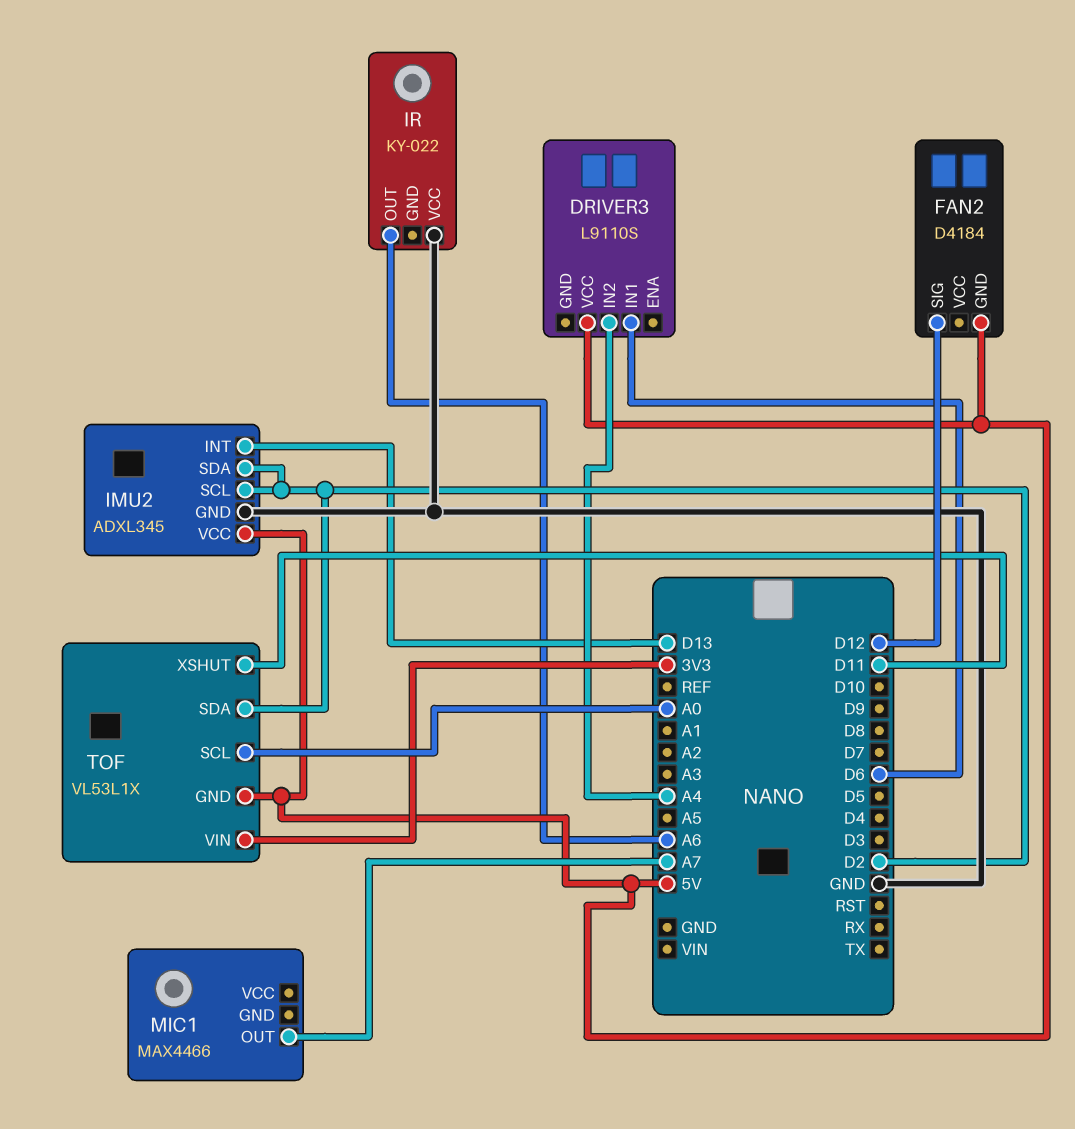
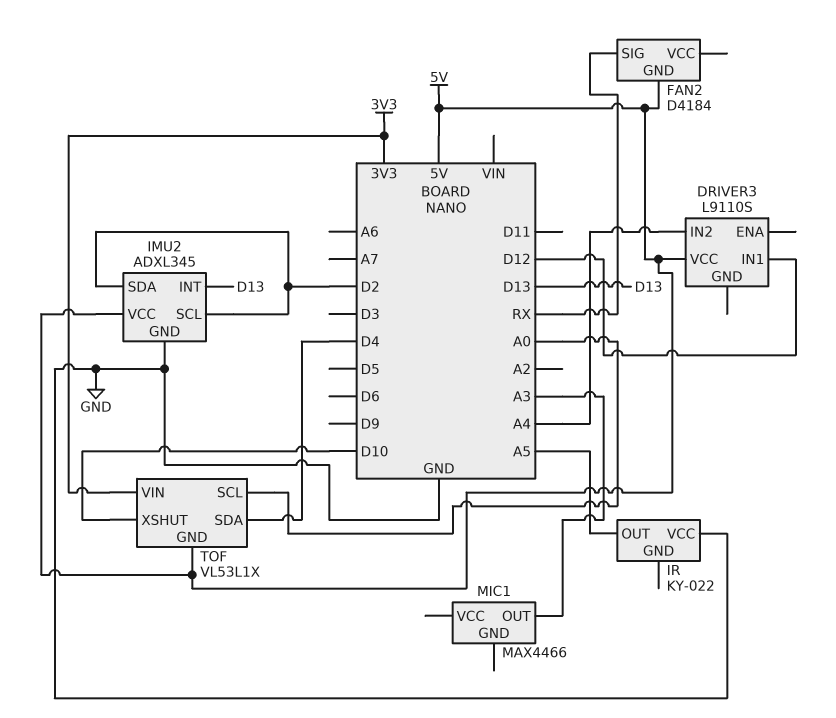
DRIVER3 pin IN1: D6 -> D12
FAN2 pin SIG: D12 -> RX
IR pin OUT: A6 -> A5
MIC1 pin OUT: A7 -> A3
TOF pin SDA: D2 -> D4
TOF pin XSHUT: D11 -> D10

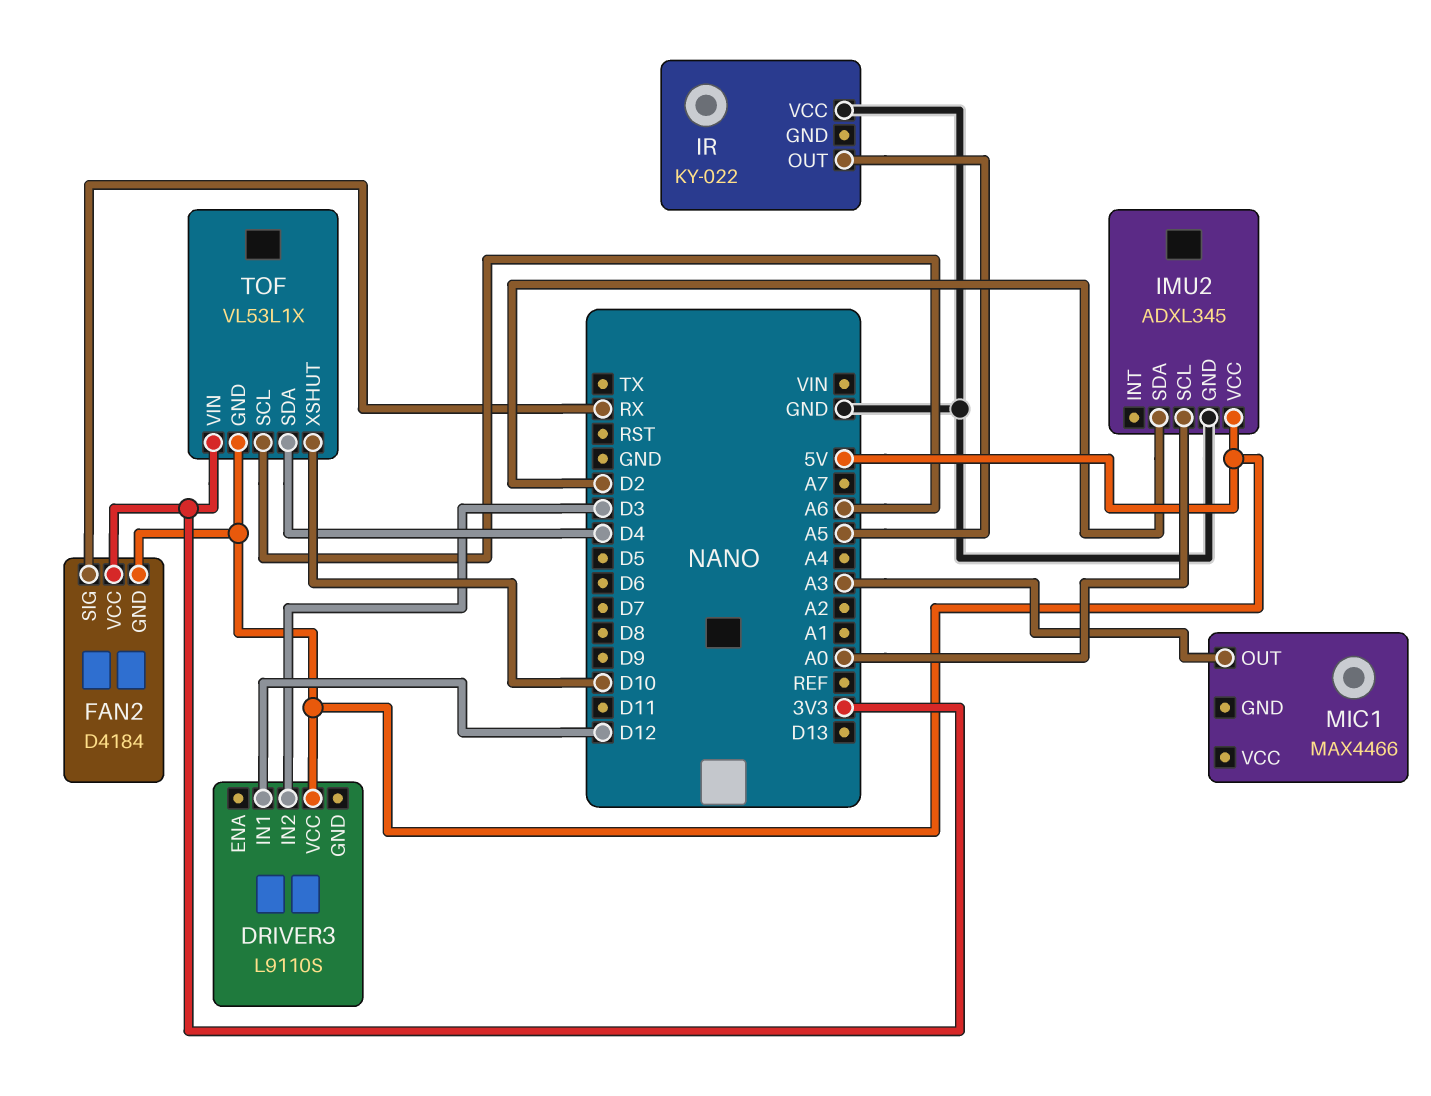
DRIVER3 pin IN2: A4 -> D3
FAN2 pin VCC: none -> 3V3
IMU2 pin INT: D13 -> none
IMU2 pin SCL: D2 -> A0
TOF pin SCL: A0 -> A6

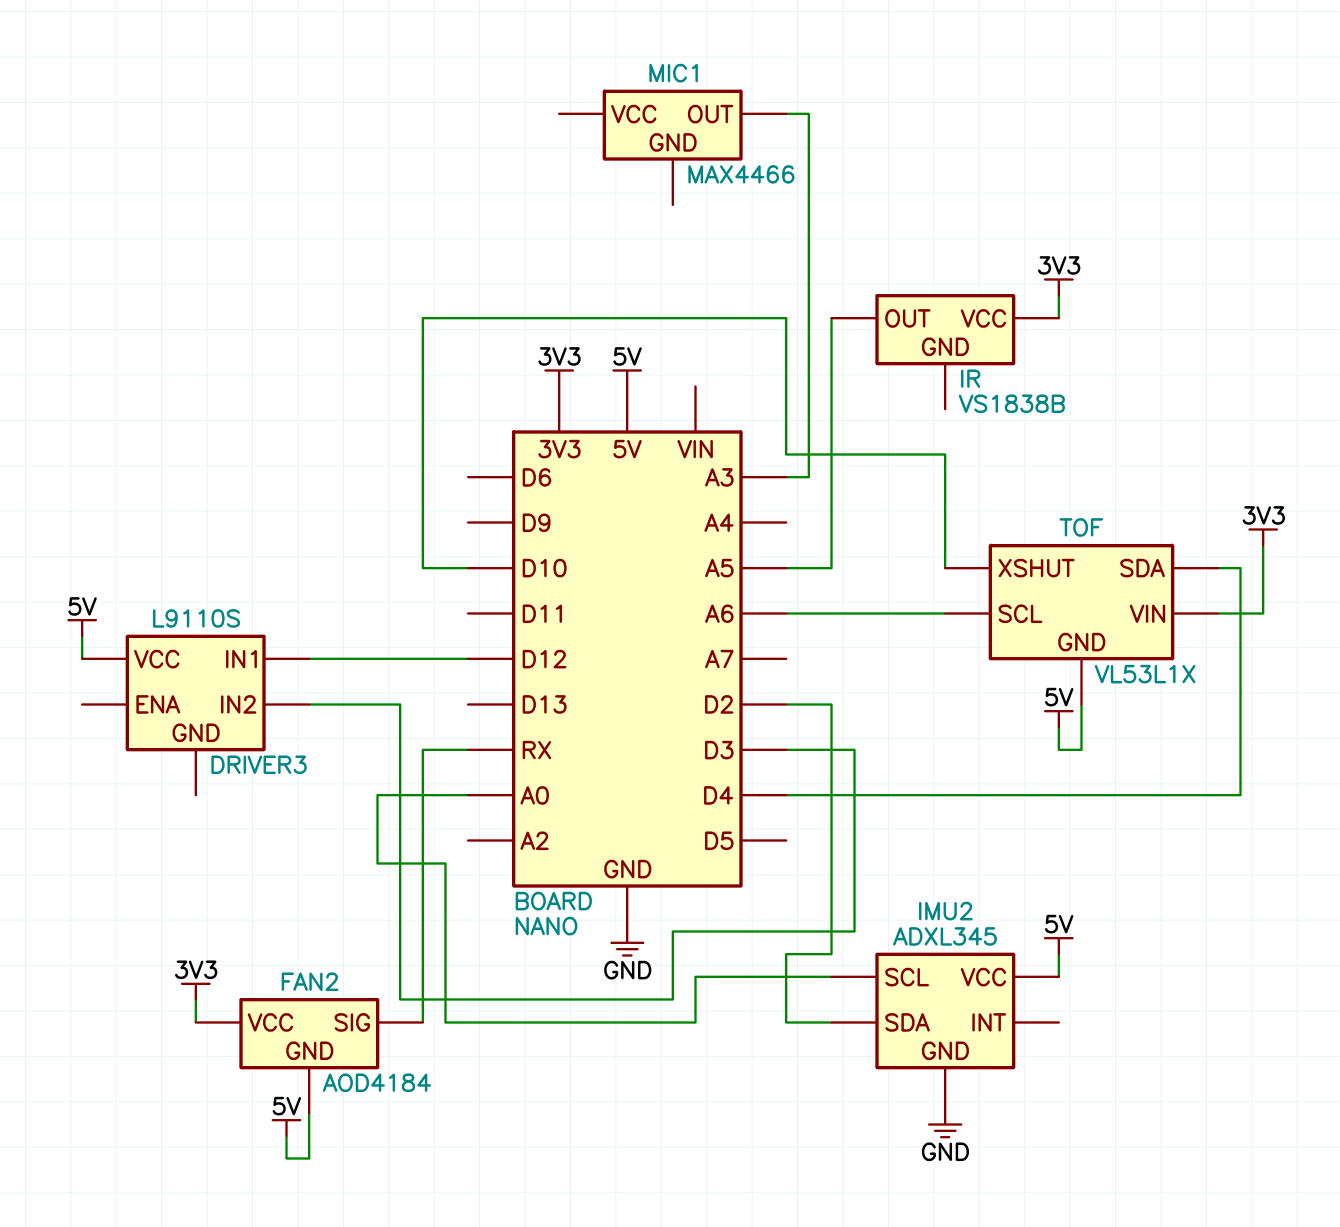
FAN2: D4184 -> AOD4184
IR: KY-022 -> VS1838B
IR pin VCC: GND -> 3V3

